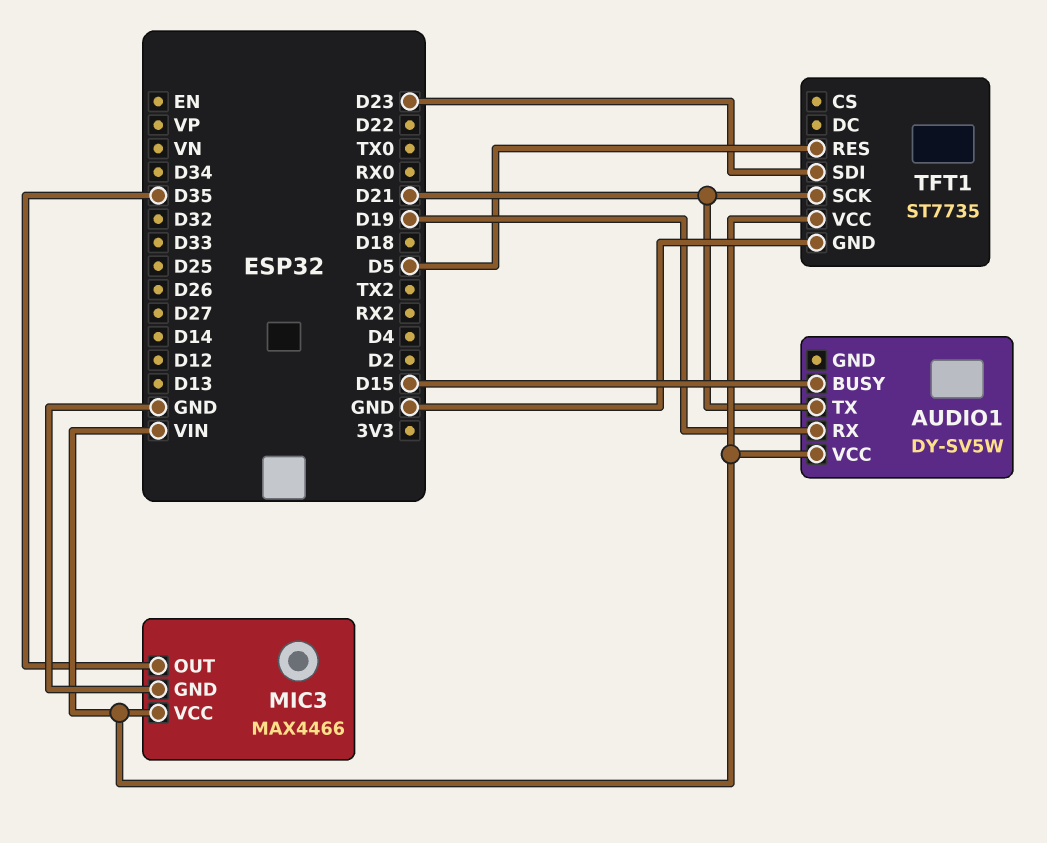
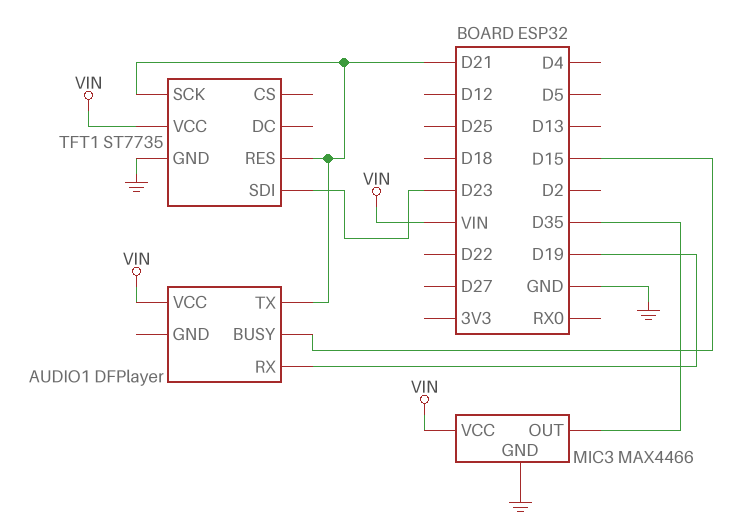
AUDIO1: DY-SV5W -> DFPlayer
TFT1 pin RES: D5 -> D21

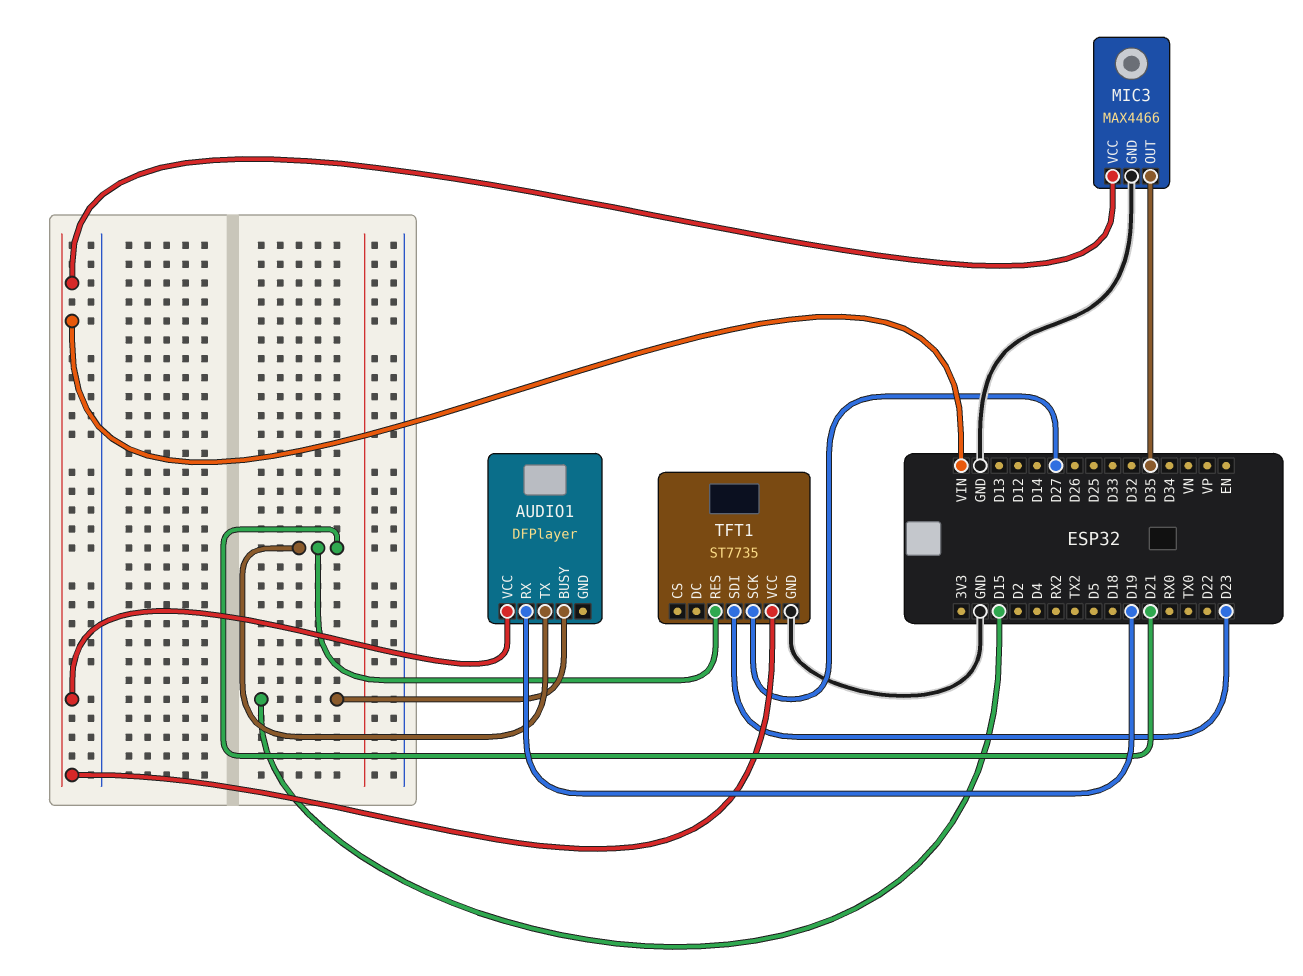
TFT1 pin SCK: D21 -> D27

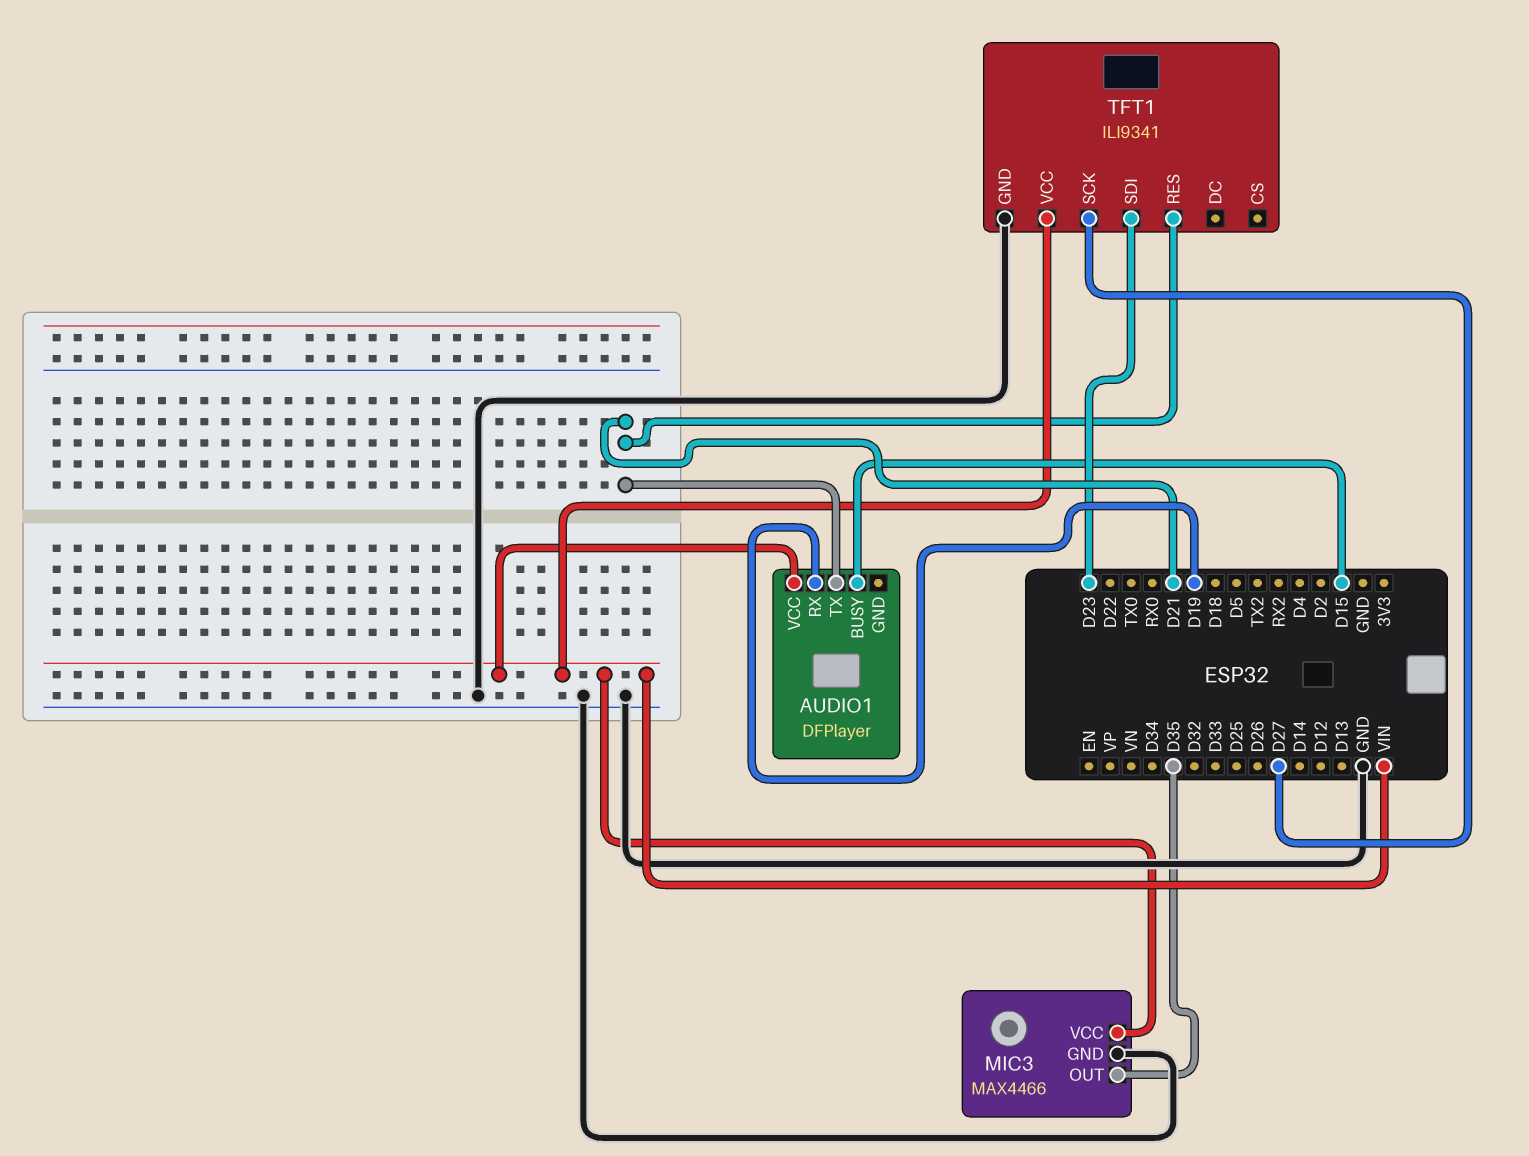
TFT1: ST7735 -> ILI9341

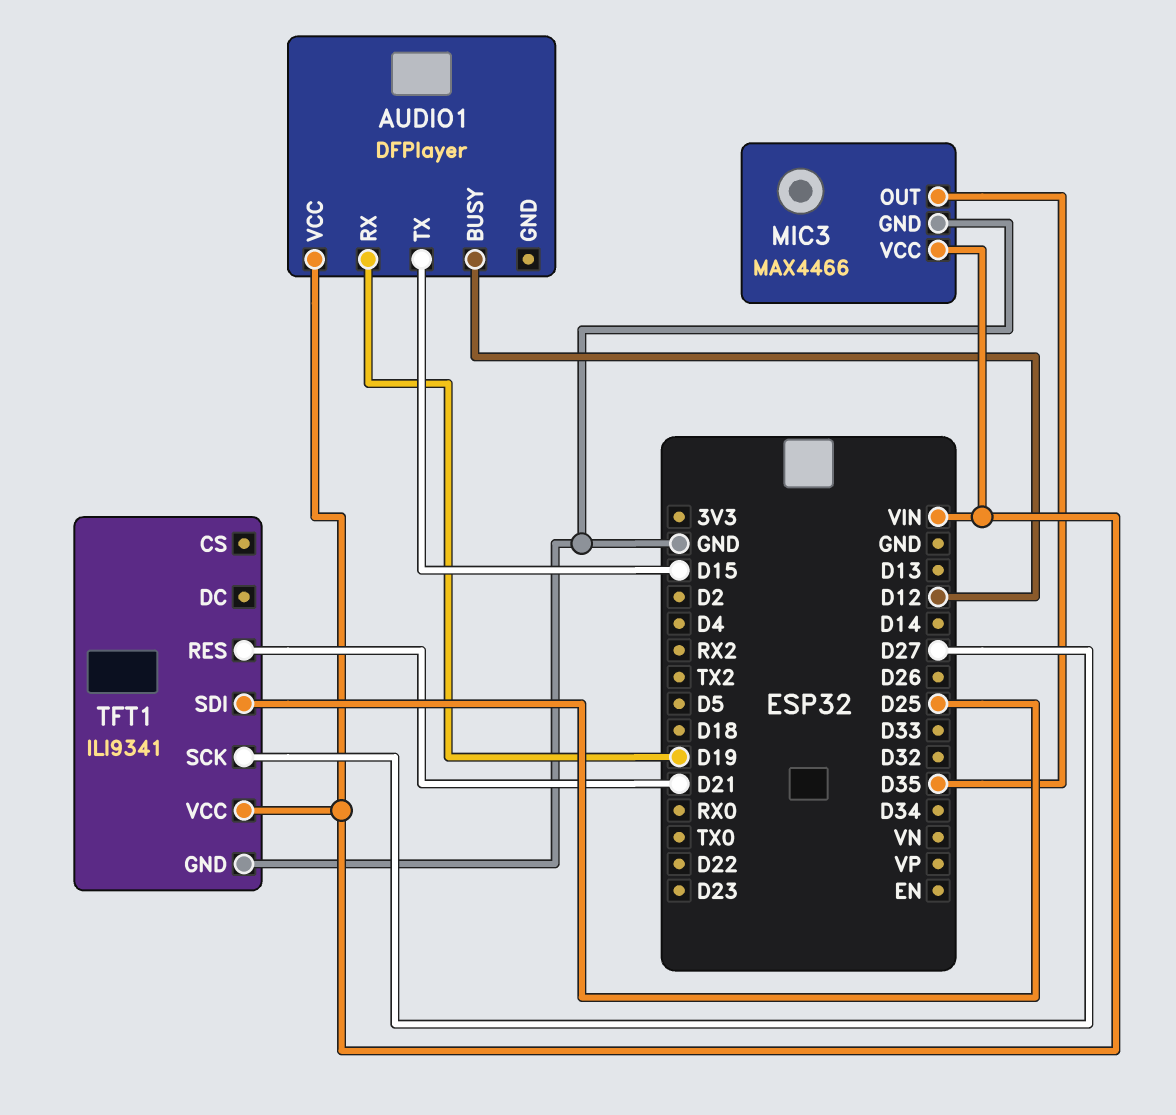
AUDIO1 pin BUSY: D15 -> D12
AUDIO1 pin TX: D21 -> D15
TFT1 pin SDI: D23 -> D25

